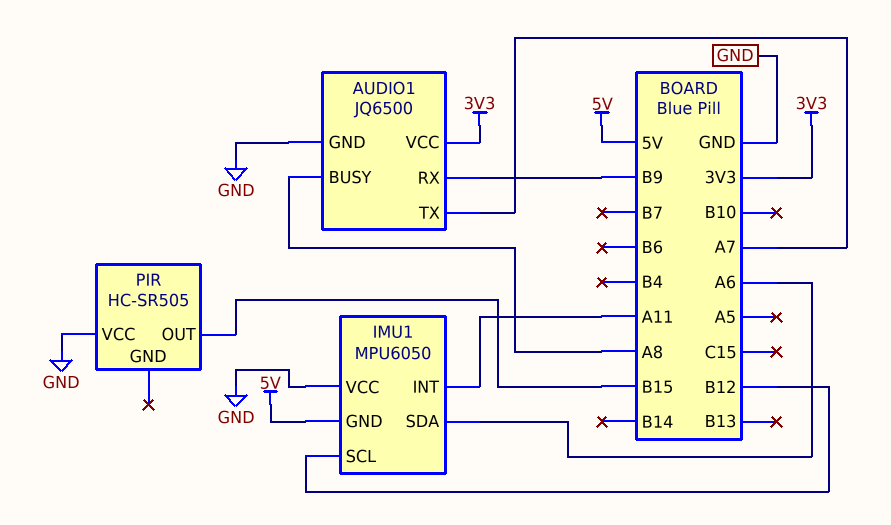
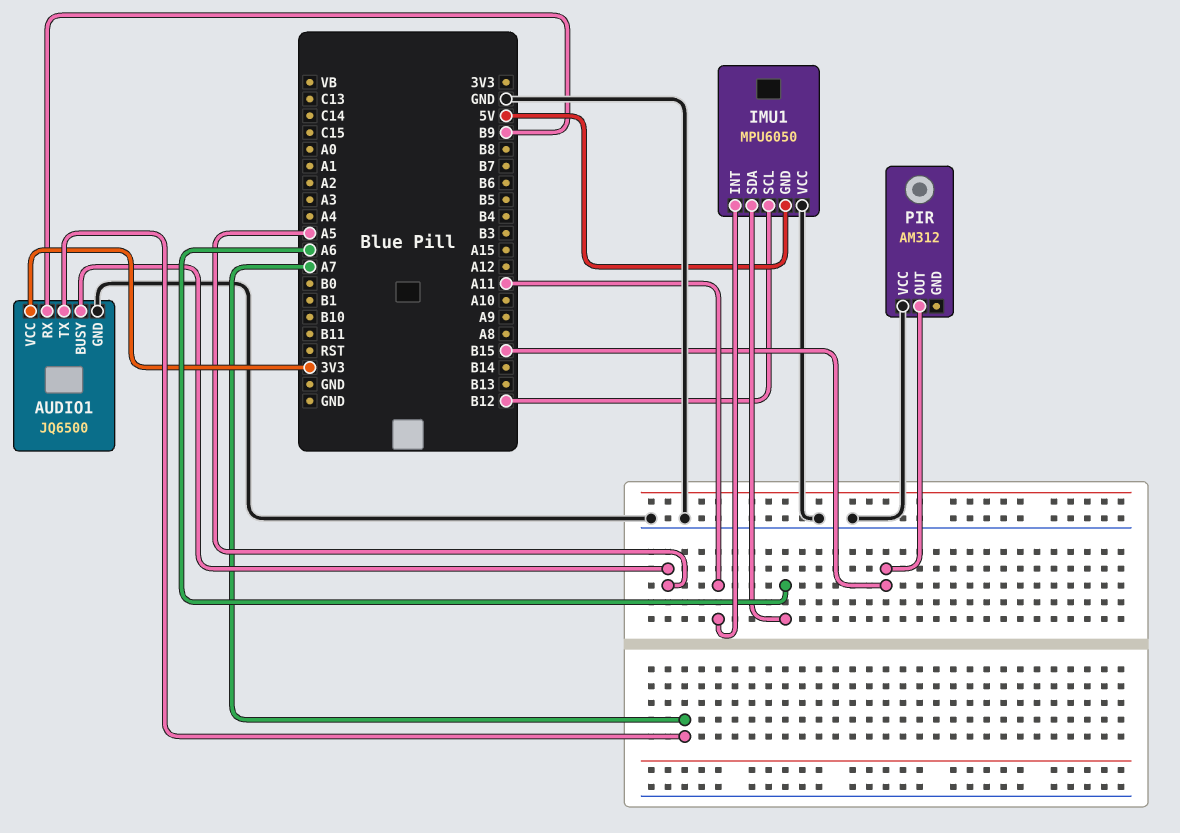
AUDIO1 pin BUSY: A8 -> A5
PIR: HC-SR505 -> AM312

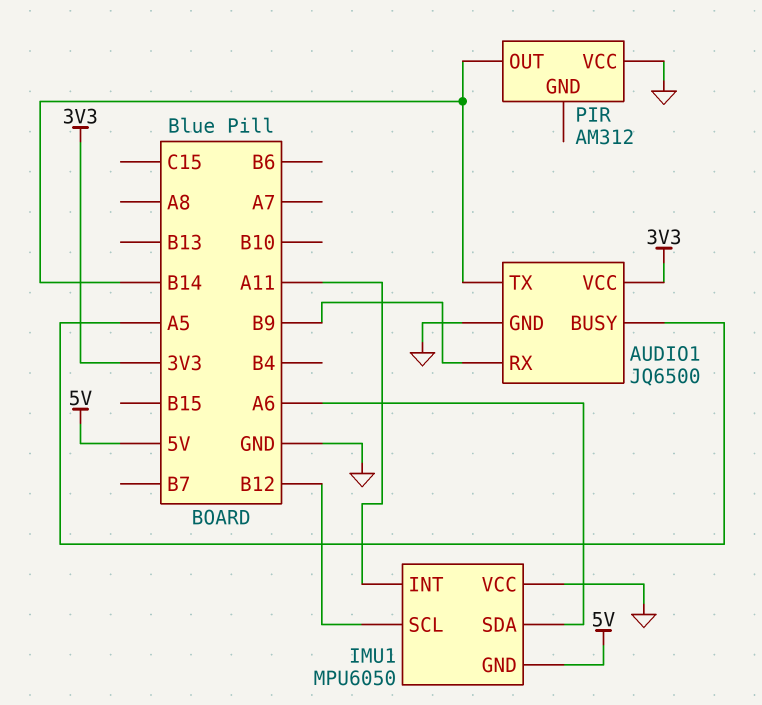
AUDIO1 pin TX: A7 -> B14
PIR pin OUT: B15 -> B14

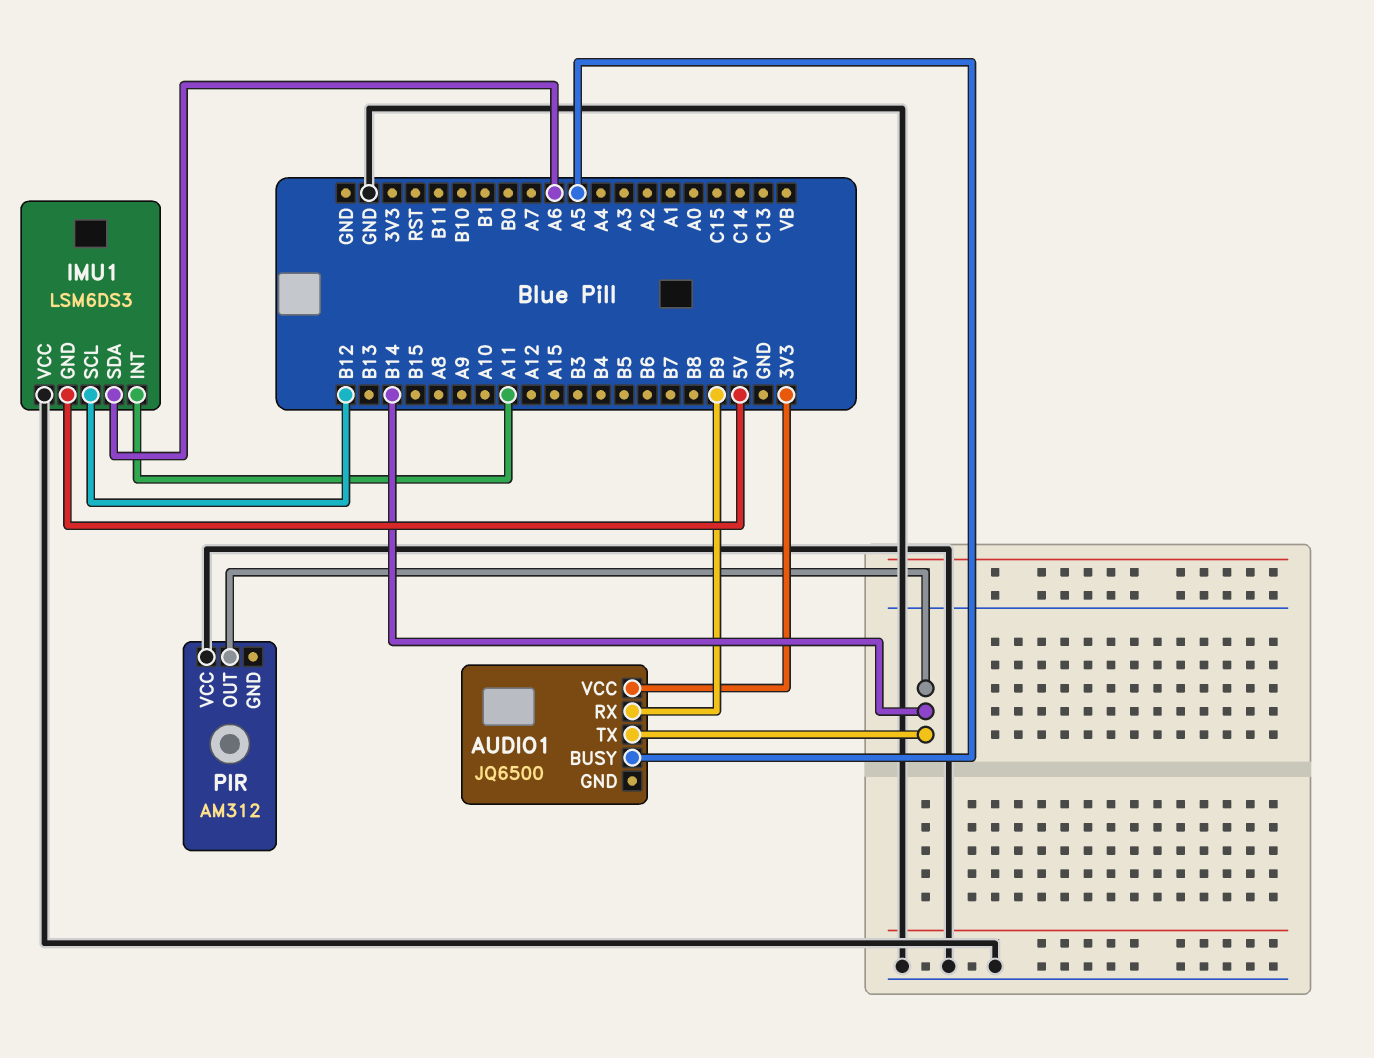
AUDIO1 pin GND: GND -> none
IMU1: MPU6050 -> LSM6DS3

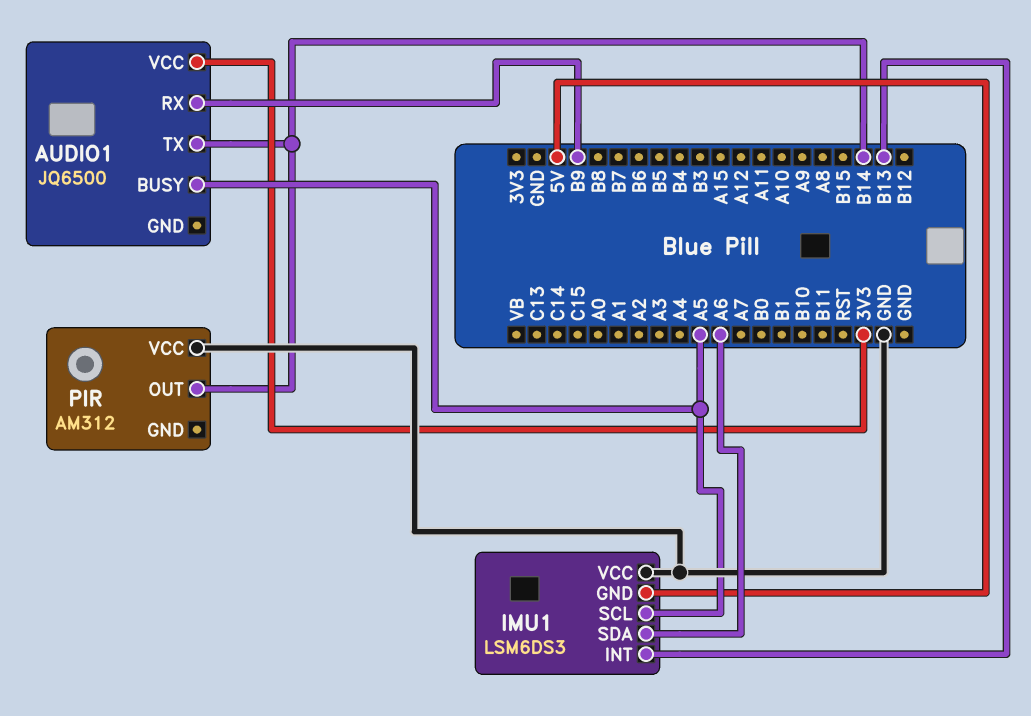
IMU1 pin INT: A11 -> B13
IMU1 pin SCL: B12 -> A5

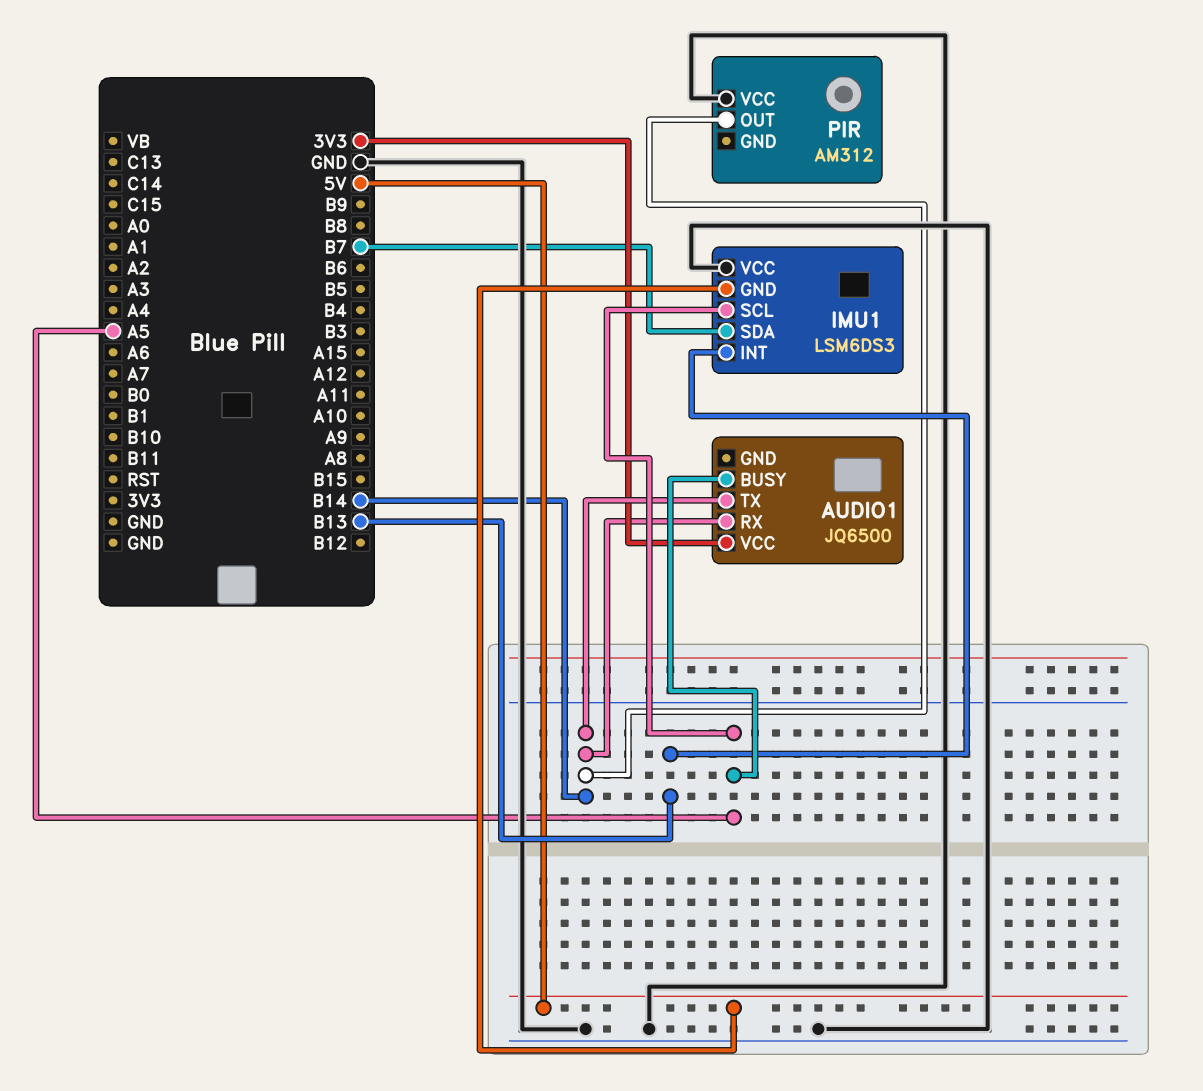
AUDIO1 pin RX: B9 -> B14
IMU1 pin SDA: A6 -> B7

